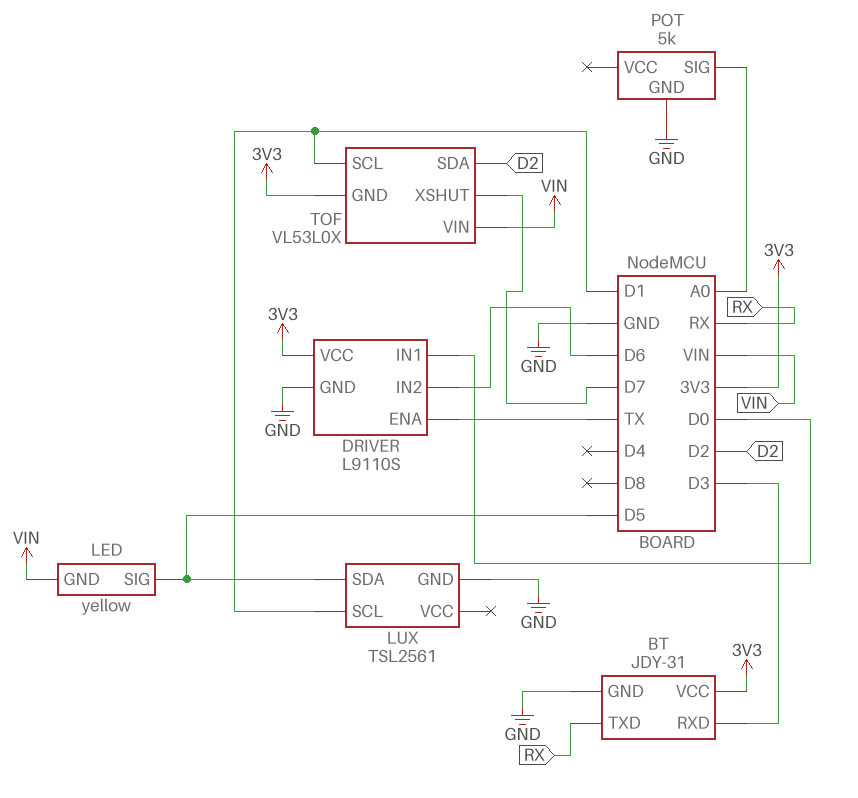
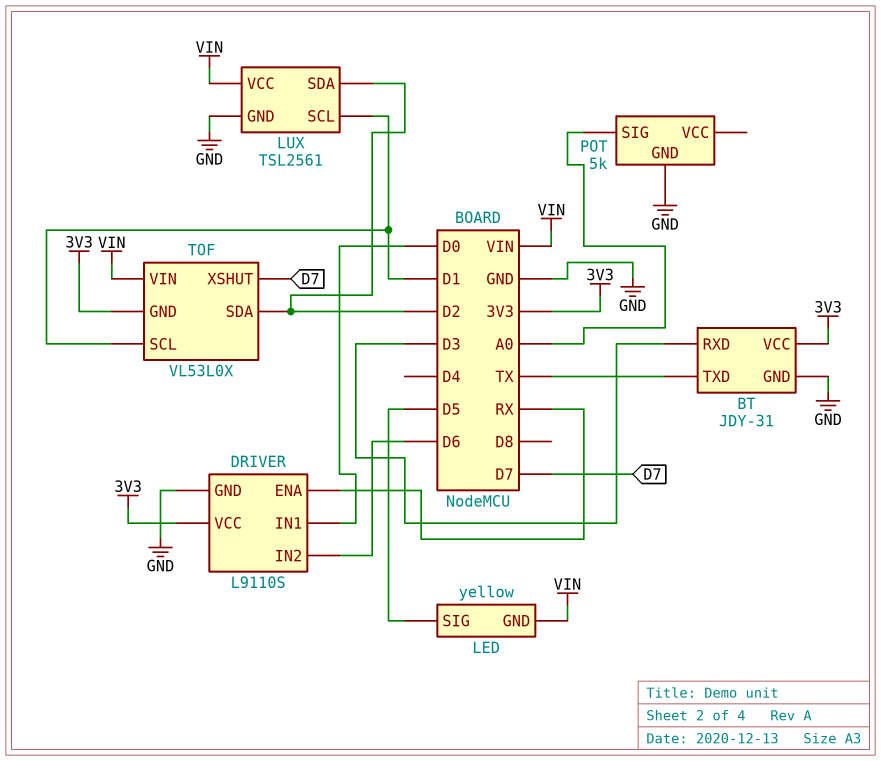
BT pin TXD: RX -> TX
DRIVER pin ENA: TX -> RX
LUX pin SDA: D5 -> D2
LUX pin VCC: none -> VIN

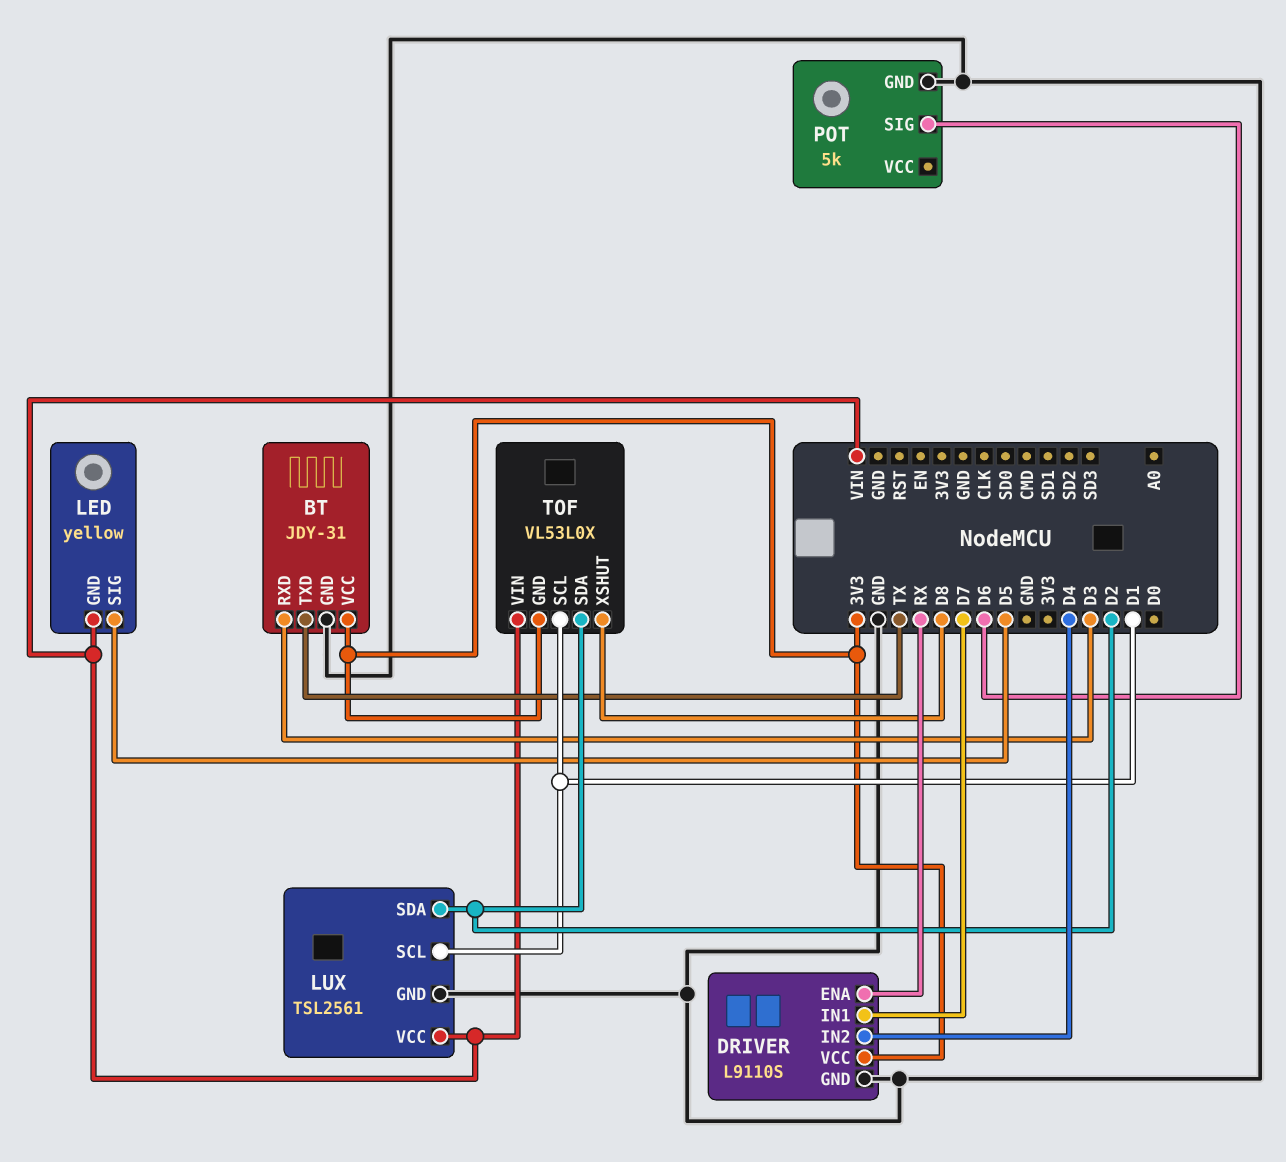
DRIVER pin IN1: D0 -> D7
DRIVER pin IN2: D6 -> D4
POT pin SIG: A0 -> D6
TOF pin XSHUT: D7 -> D8

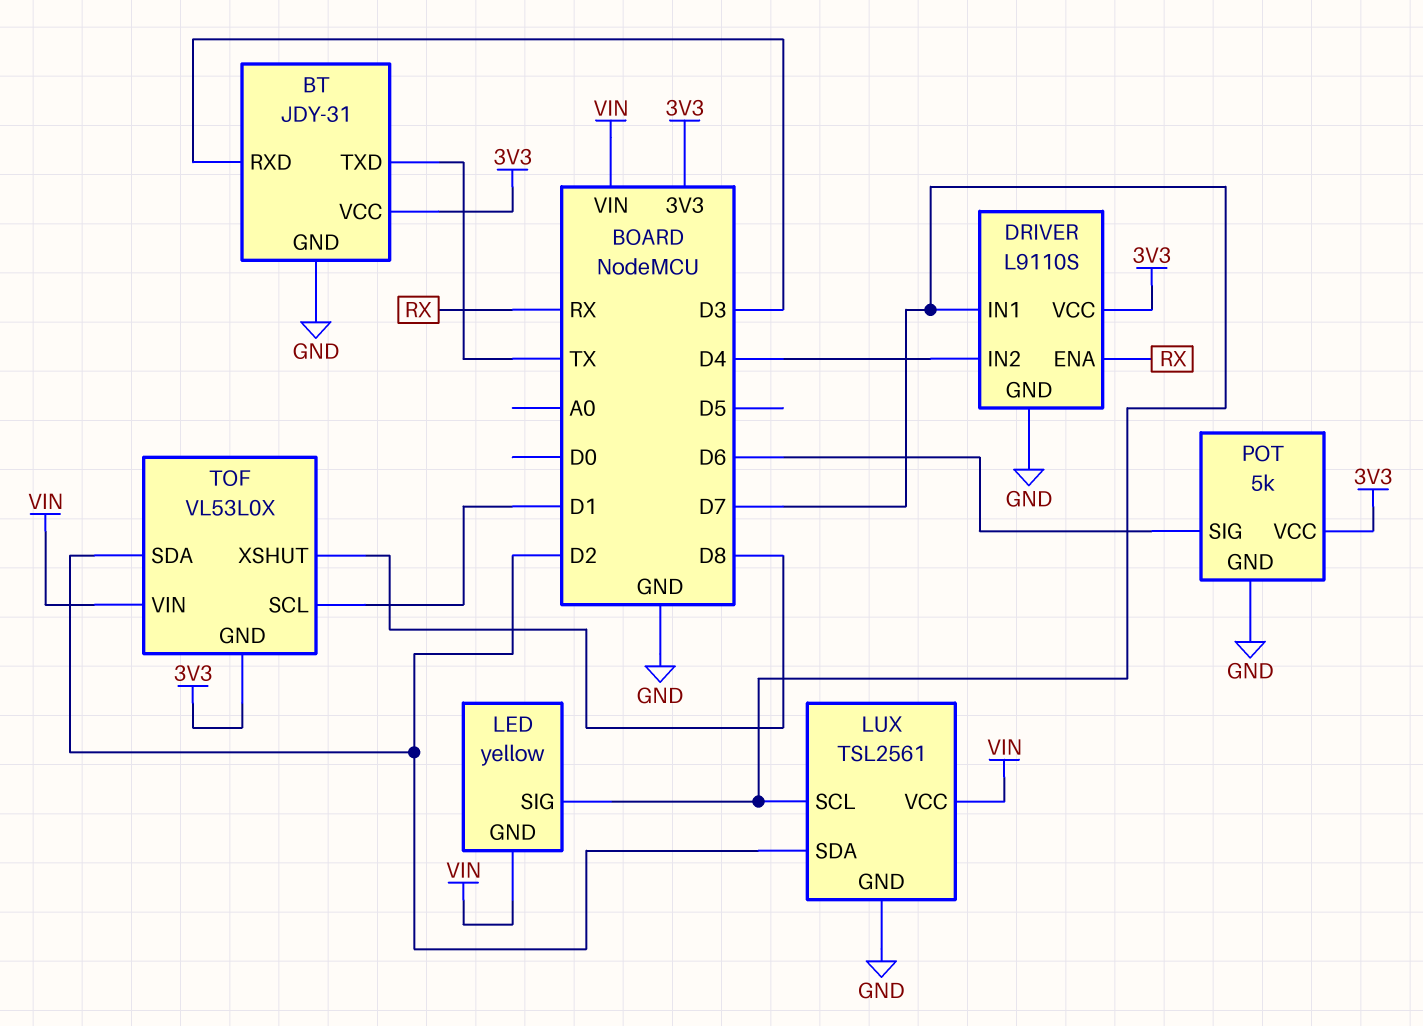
LED pin SIG: D5 -> D7
LUX pin SCL: D1 -> D7
POT pin VCC: none -> 3V3

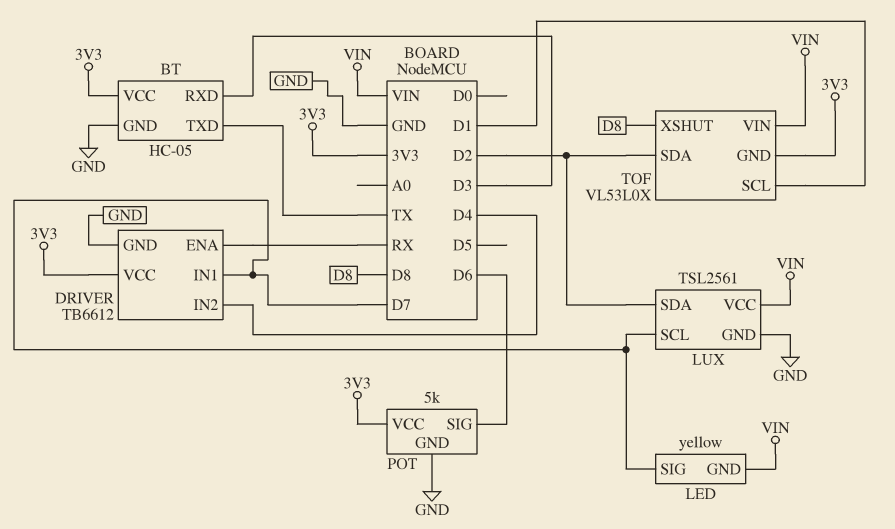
BT: JDY-31 -> HC-05
DRIVER: L9110S -> TB6612

